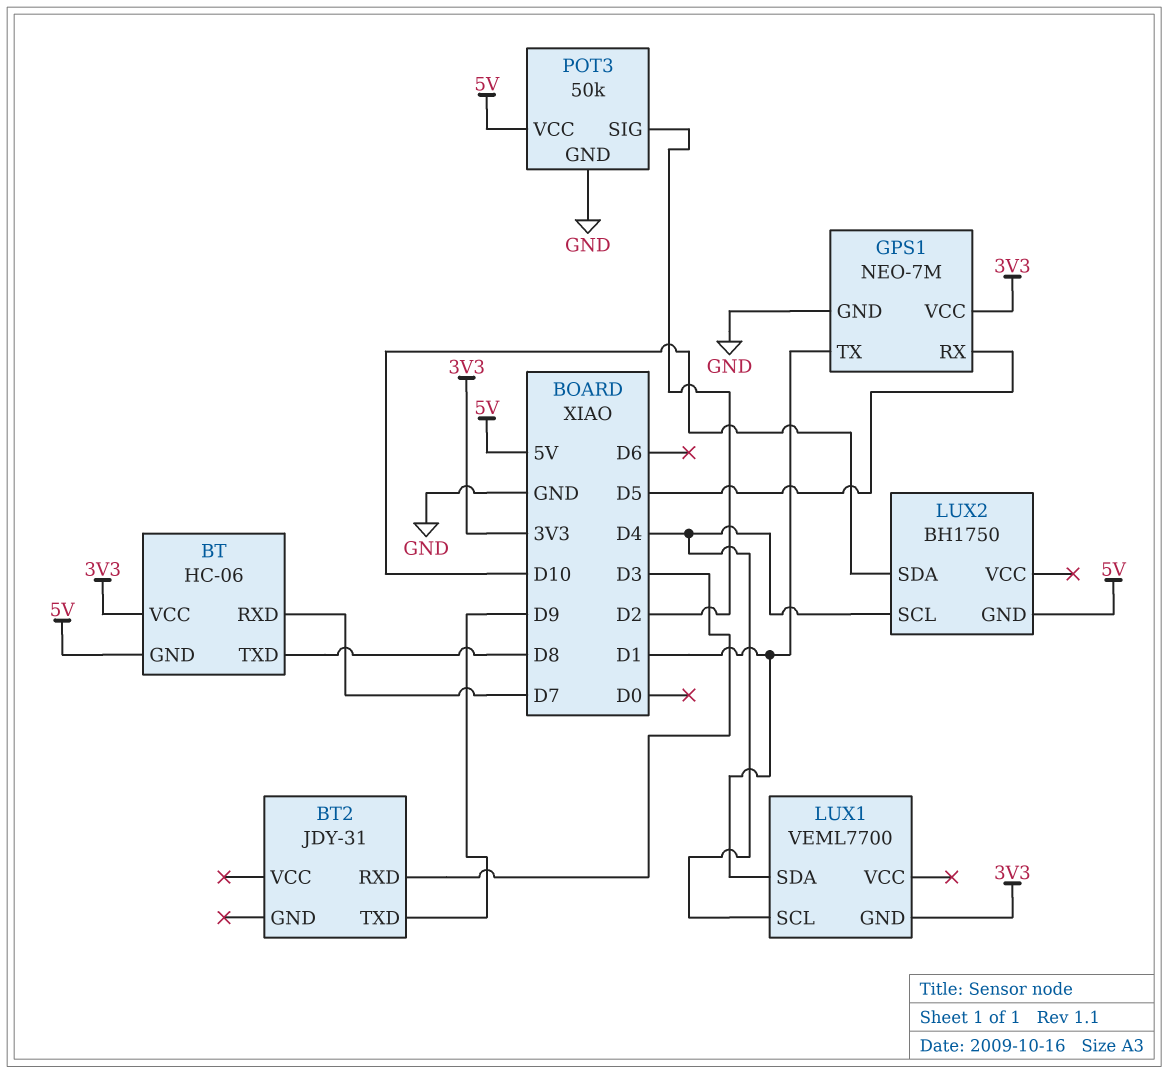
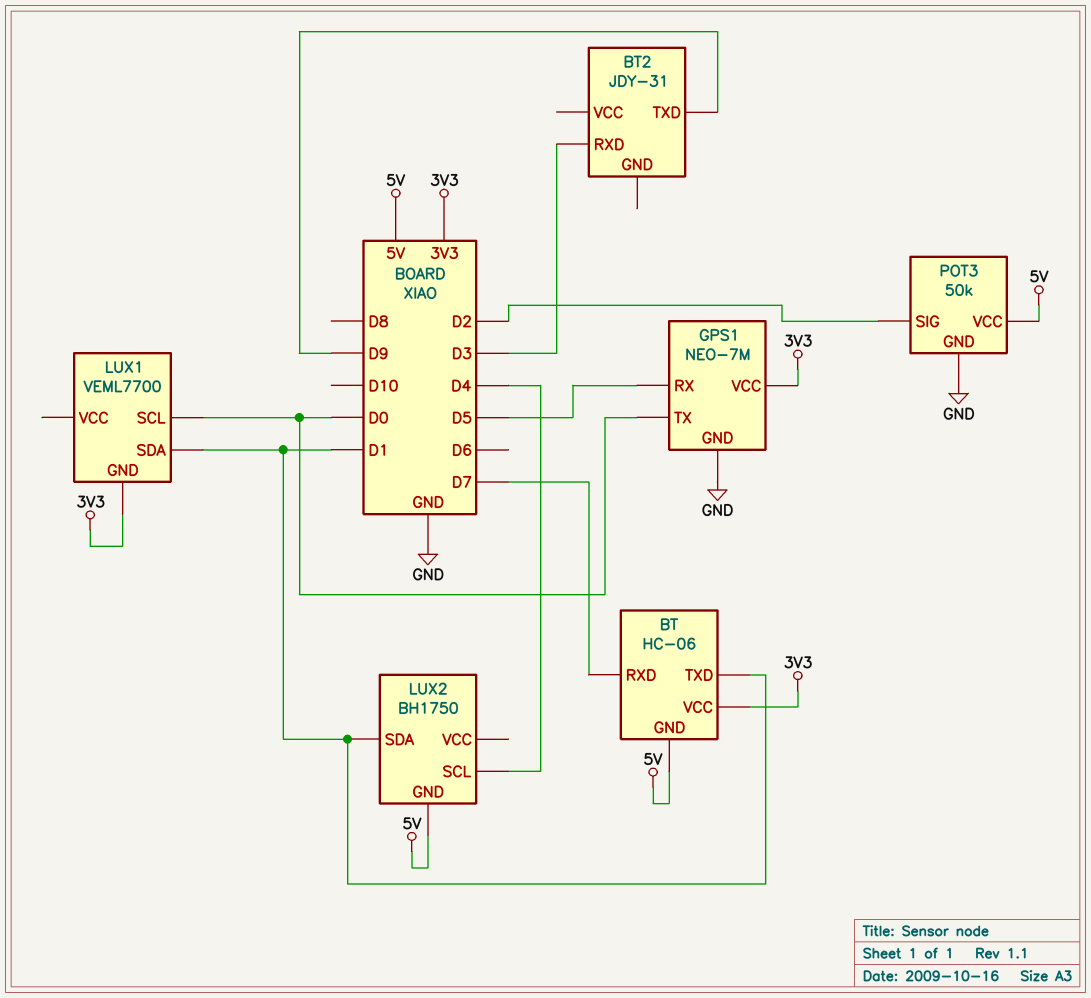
BT pin TXD: D8 -> D1
GPS1 pin TX: D1 -> D0
LUX1 pin SCL: D4 -> D0
LUX2 pin SDA: D10 -> D1

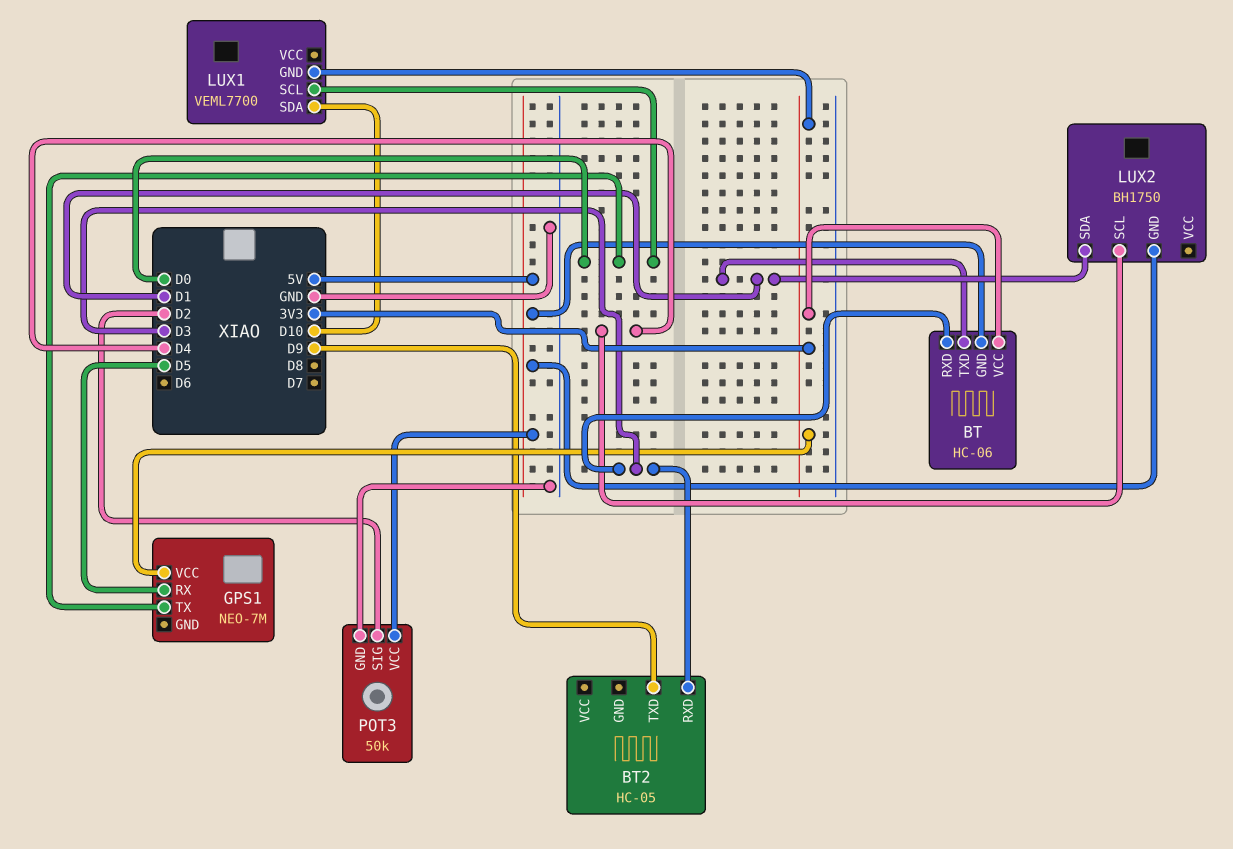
BT pin RXD: D7 -> D3
BT2: JDY-31 -> HC-05
GPS1 pin GND: GND -> none
LUX1 pin SDA: D1 -> D10

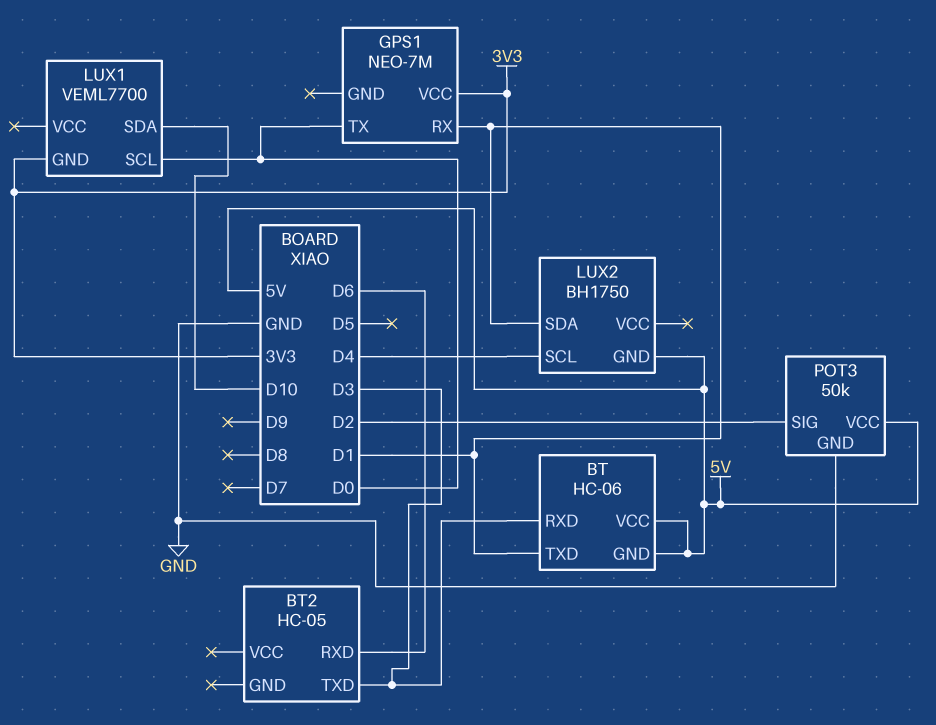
BT pin VCC: 3V3 -> 5V
BT2 pin RXD: D3 -> D6
BT2 pin TXD: D9 -> D3
GPS1 pin RX: D5 -> D1

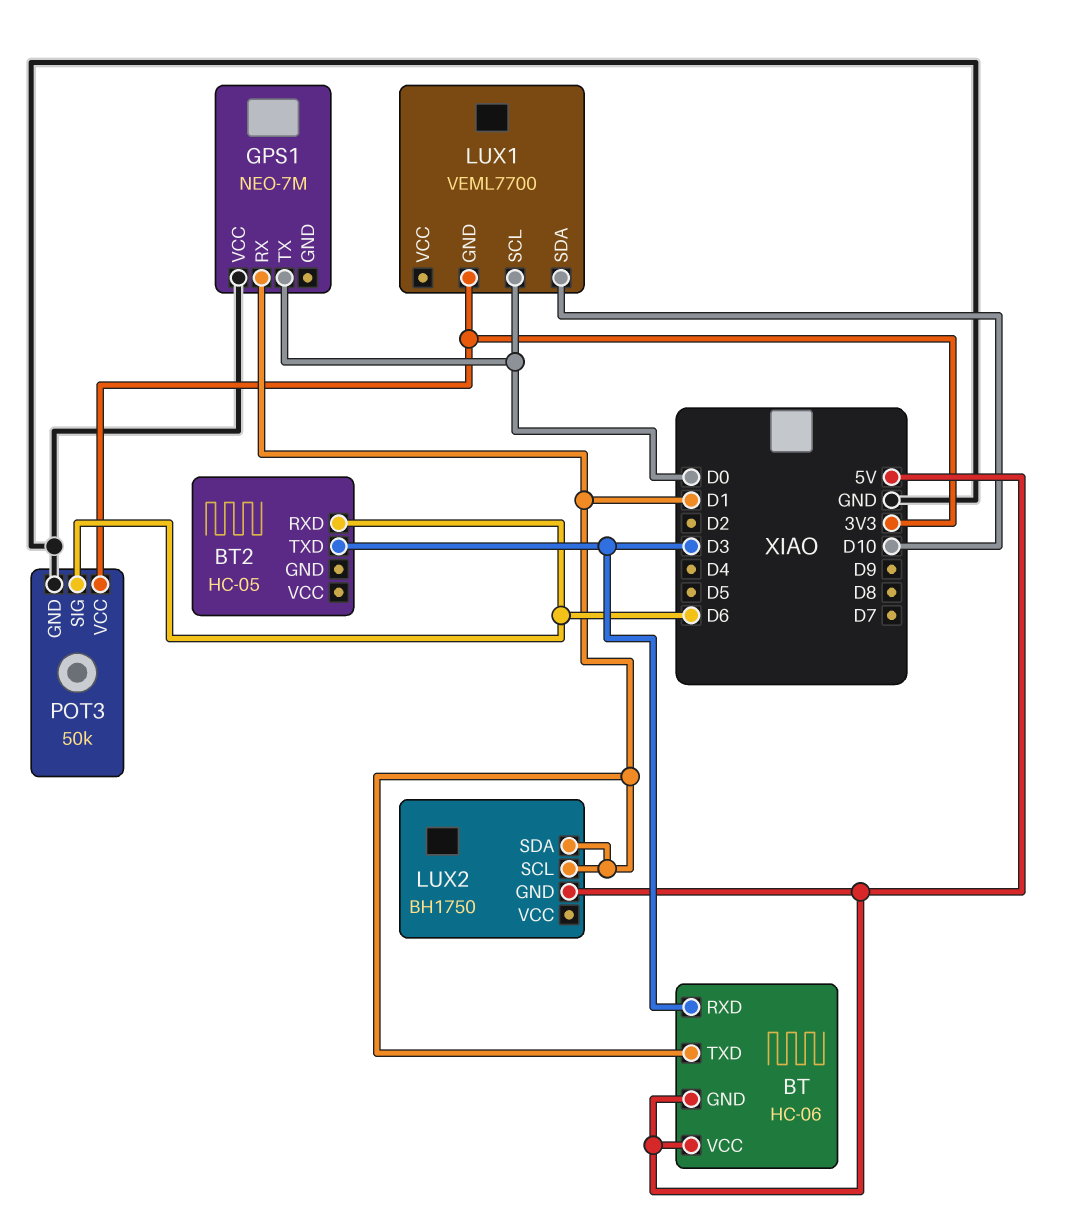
GPS1 pin VCC: 3V3 -> GND
LUX2 pin SCL: D4 -> D1
POT3 pin SIG: D2 -> D6
POT3 pin VCC: 5V -> 3V3

